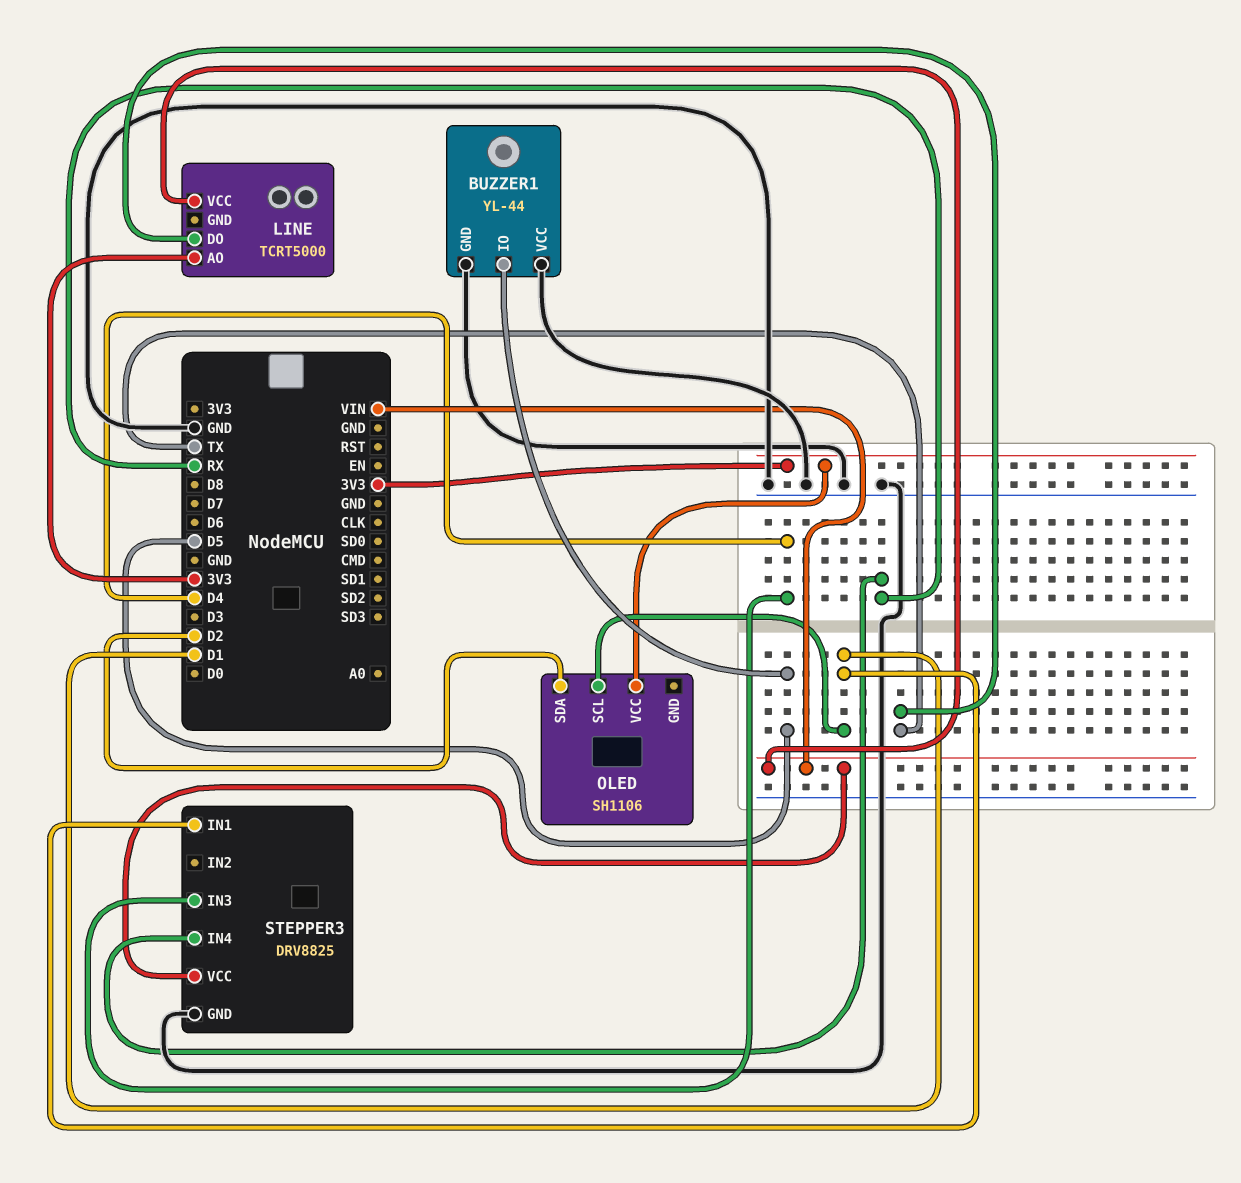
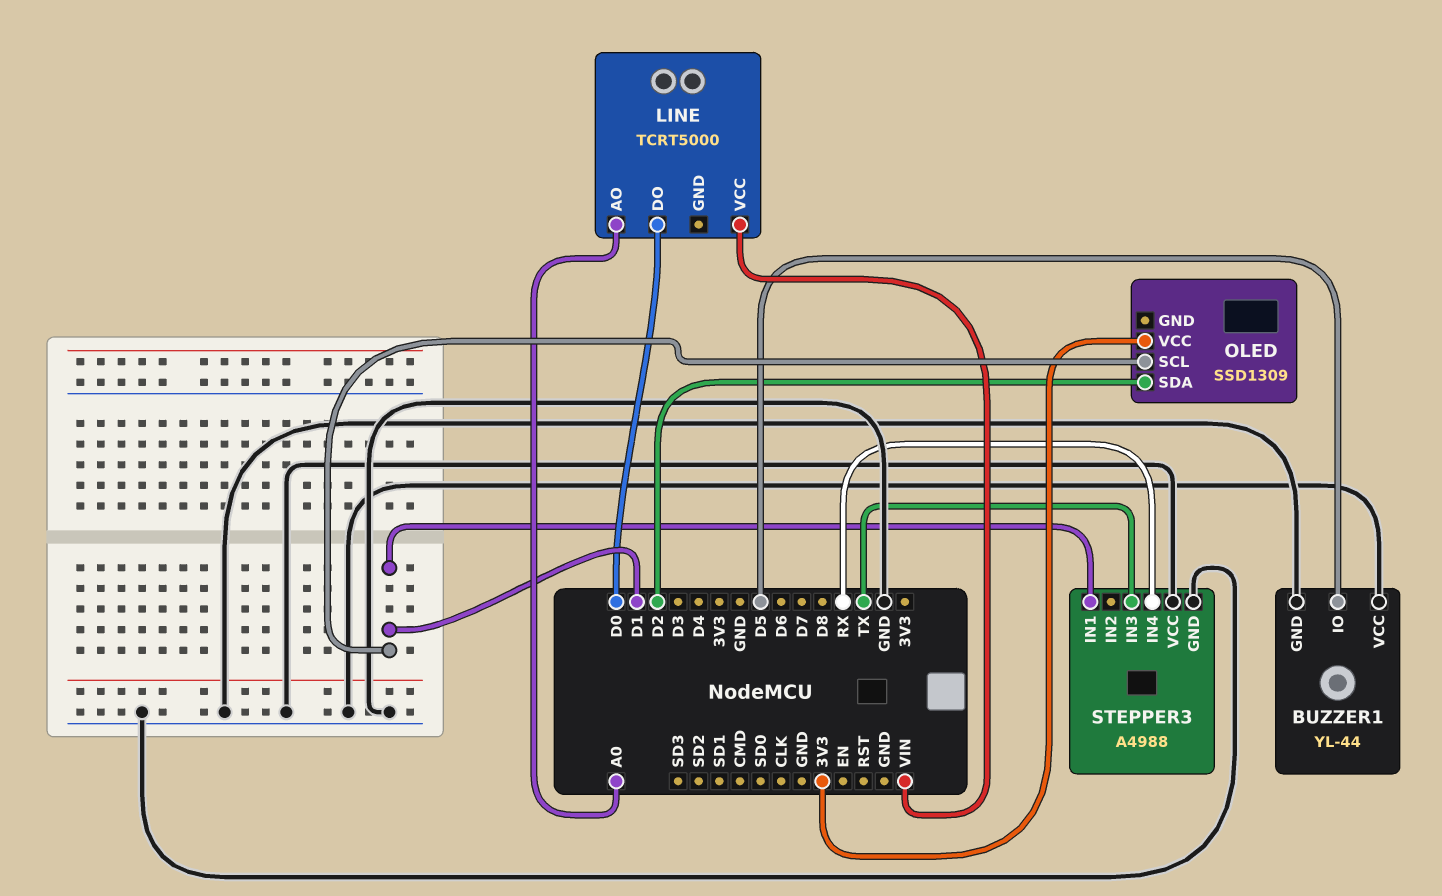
LINE pin AO: 3V3 -> A0
LINE pin DO: TX -> D0
OLED: SH1106 -> SSD1309
STEPPER3: DRV8825 -> A4988
STEPPER3 pin IN3: D4 -> TX
STEPPER3 pin VCC: VIN -> GND

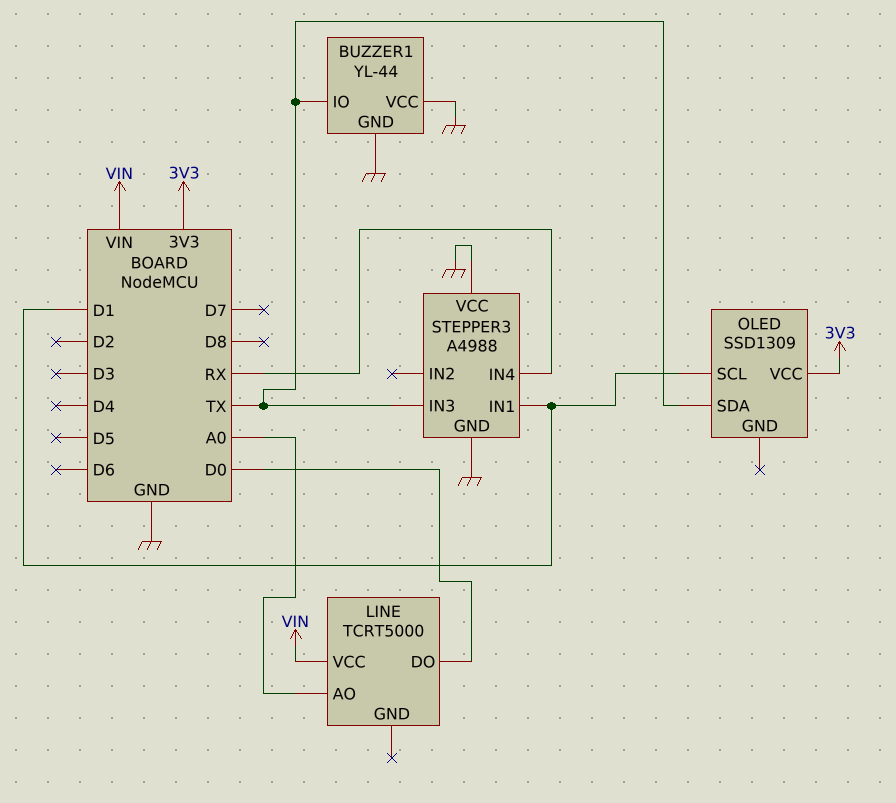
BUZZER1 pin IO: D5 -> TX
OLED pin SDA: D2 -> TX

